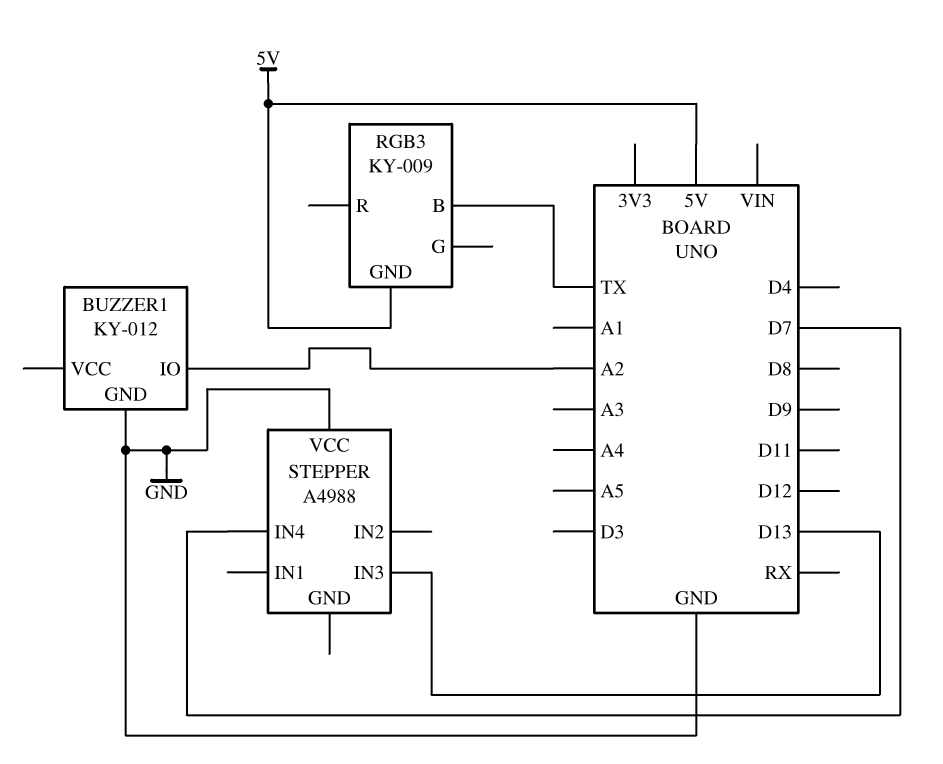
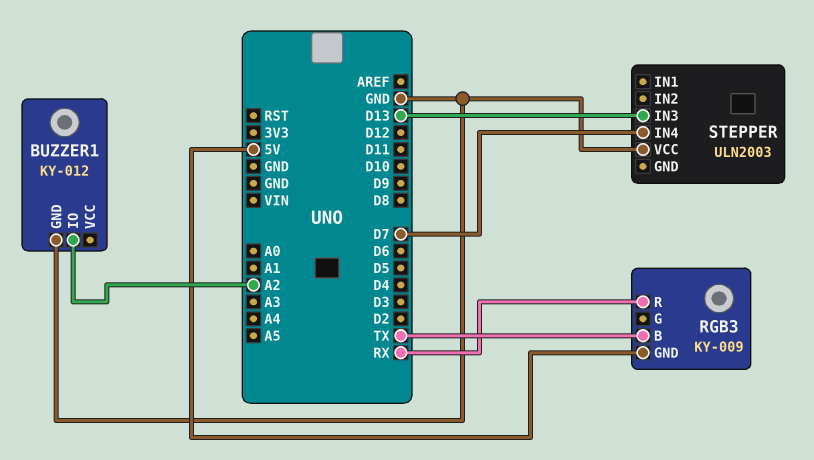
RGB3 pin R: none -> RX
STEPPER: A4988 -> ULN2003

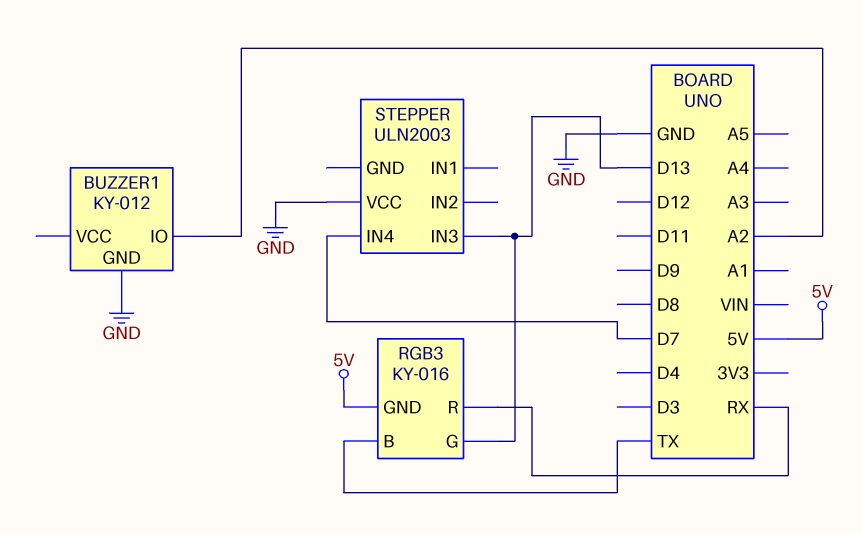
RGB3: KY-009 -> KY-016
RGB3 pin G: none -> D13

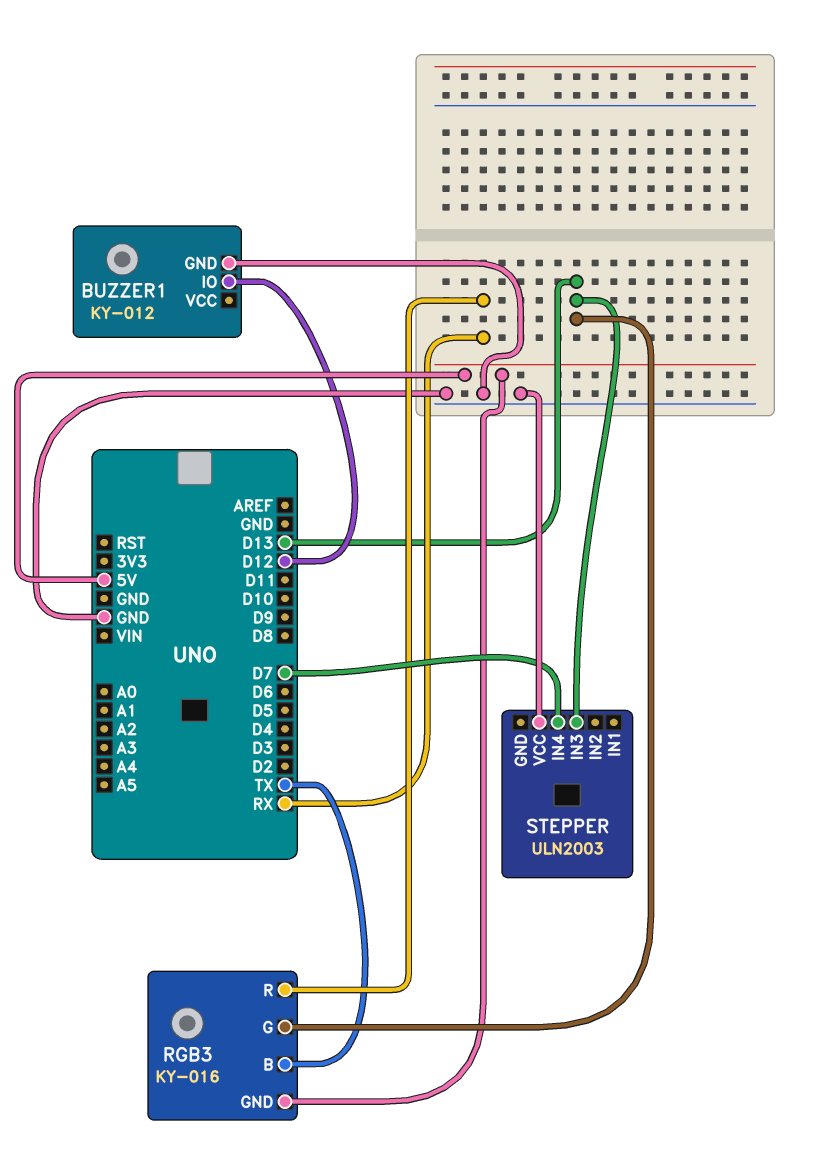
BUZZER1 pin IO: A2 -> D12

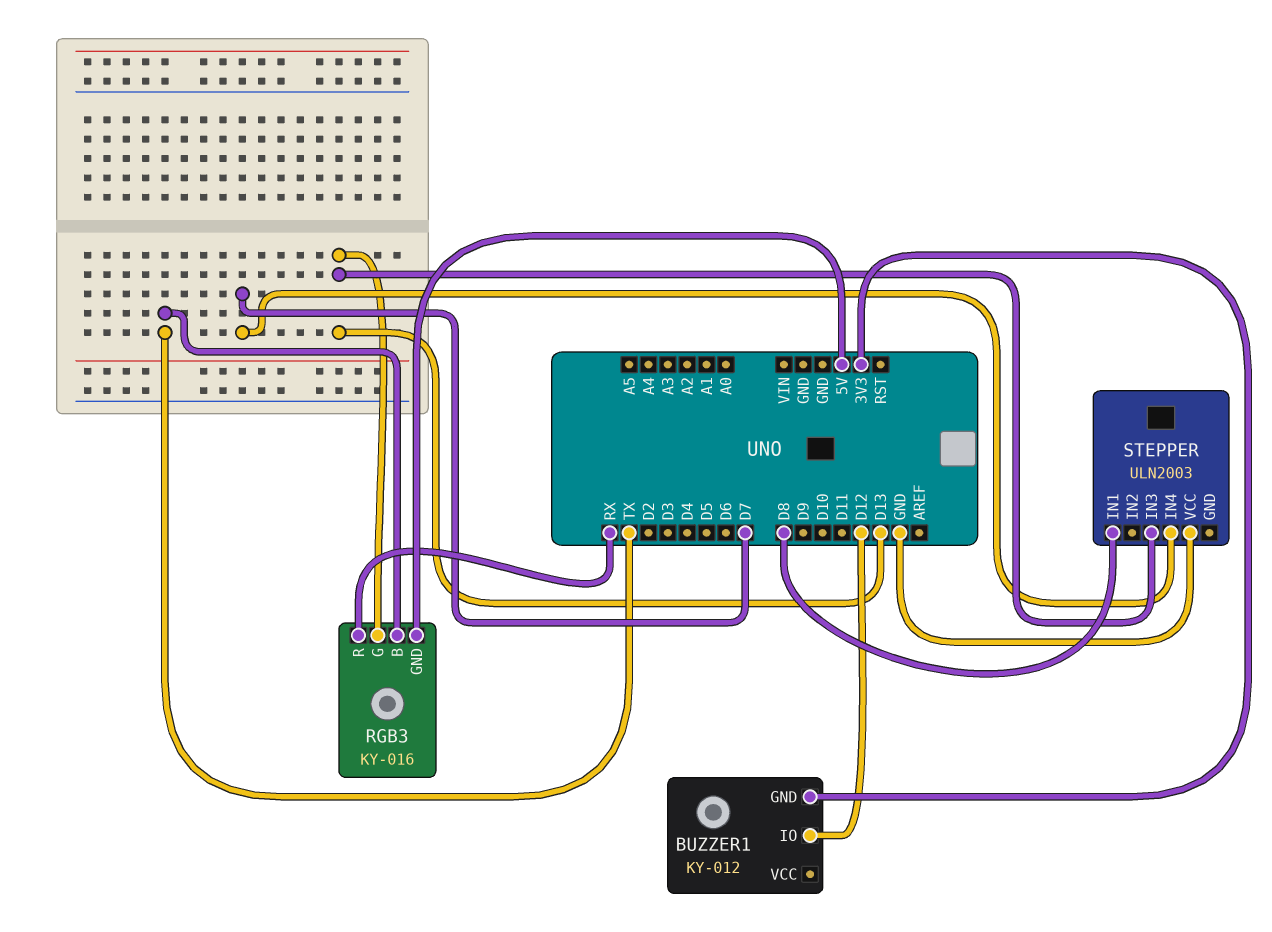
BUZZER1 pin GND: GND -> 3V3
STEPPER pin IN1: none -> D8

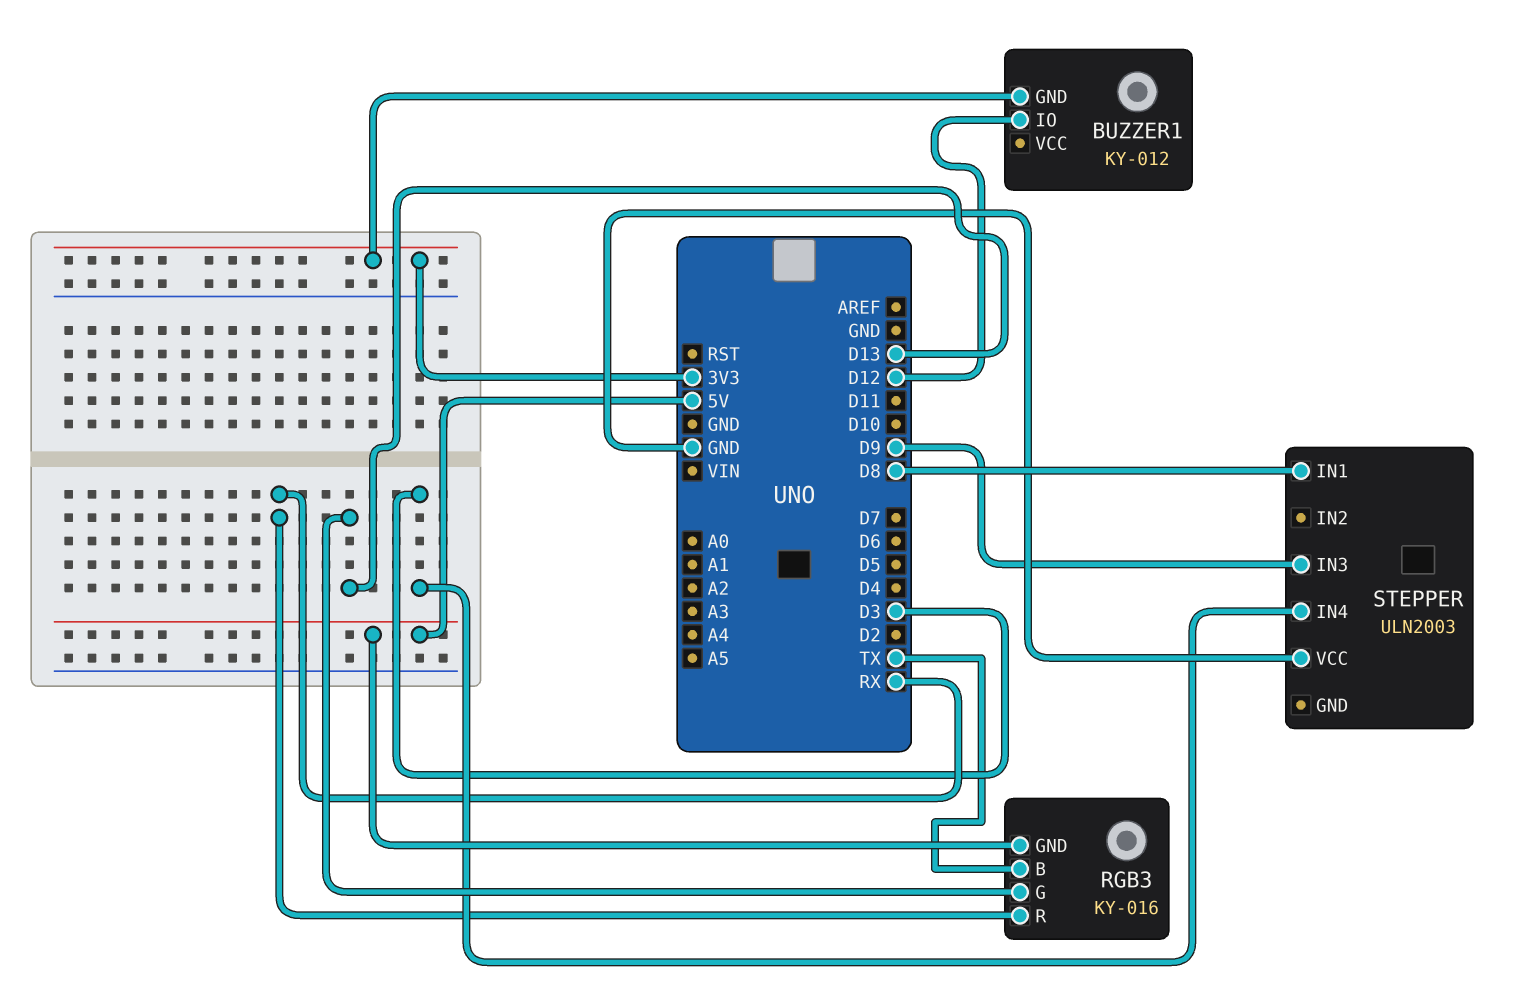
STEPPER pin IN3: D13 -> D9
STEPPER pin IN4: D7 -> D3

